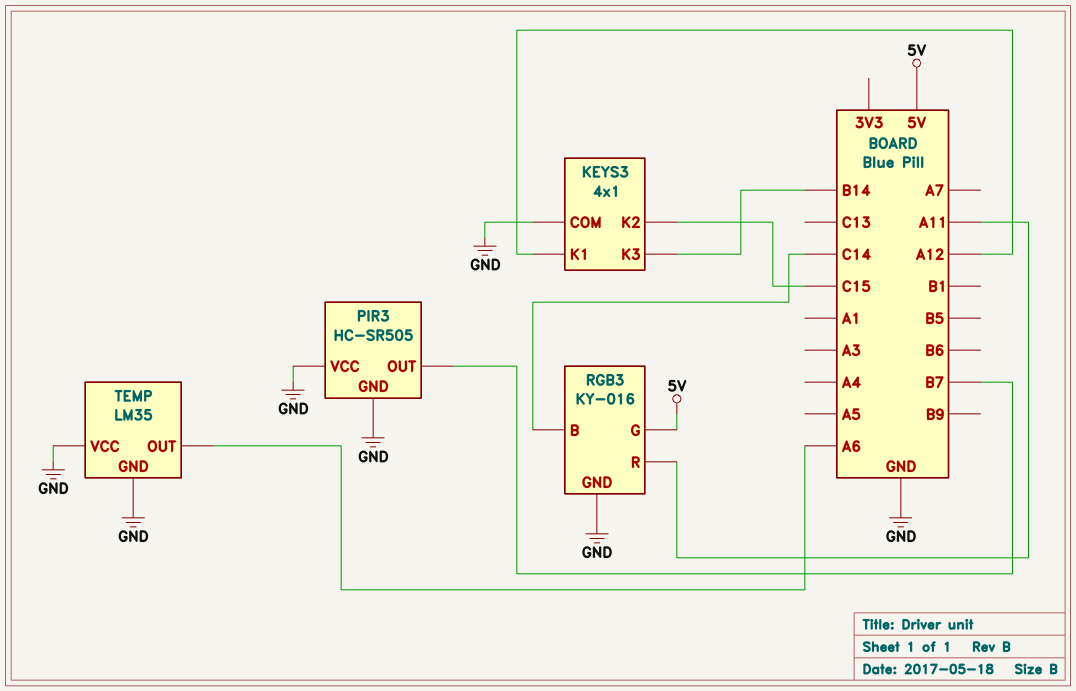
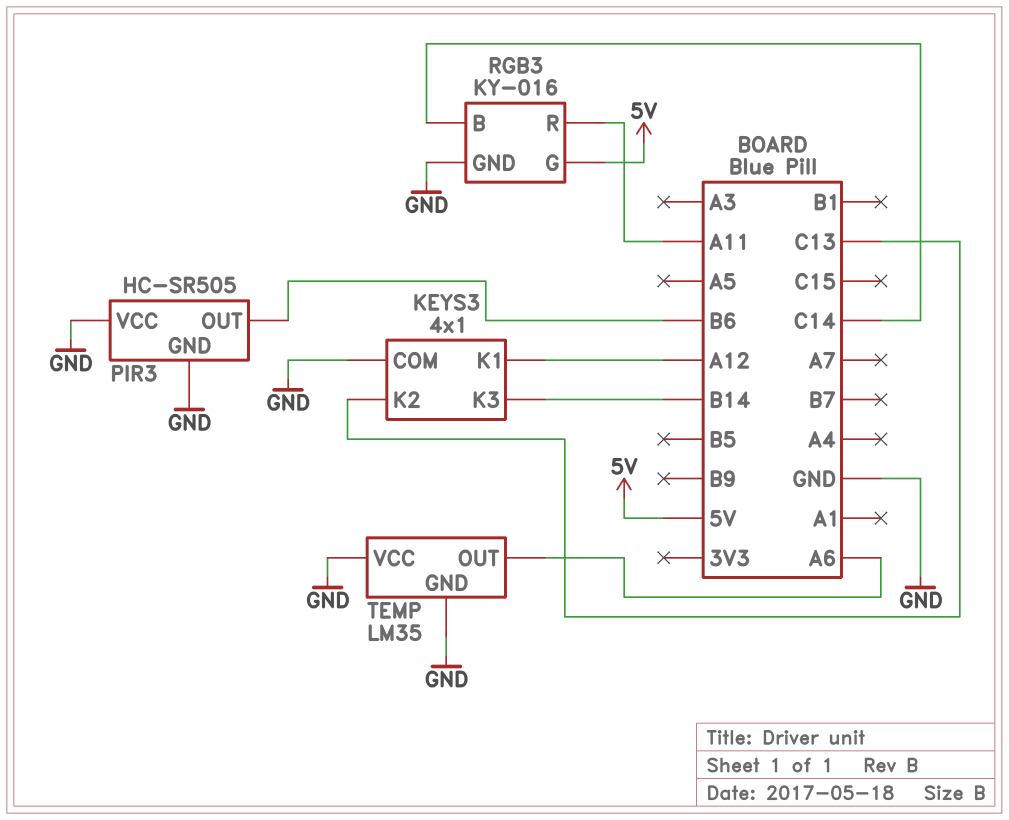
KEYS3 pin K2: C15 -> C13
PIR3 pin OUT: B7 -> B6

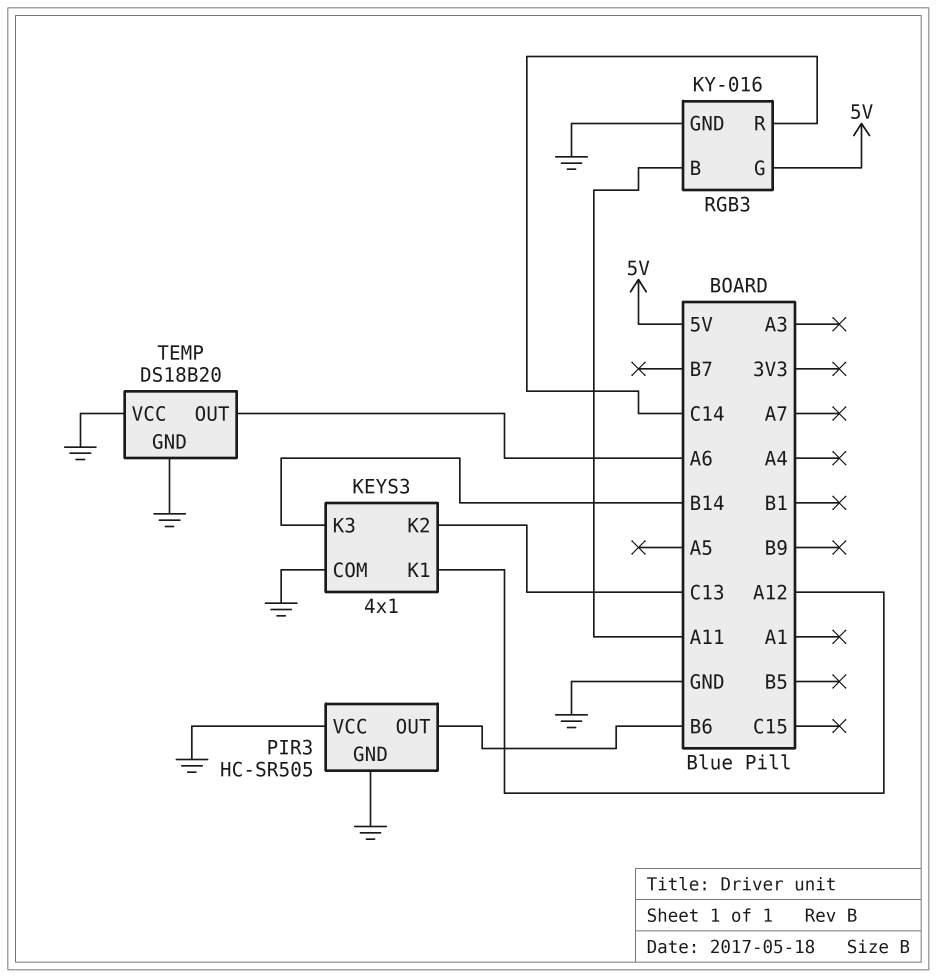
RGB3 pin B: C14 -> A11
RGB3 pin R: A11 -> C14
TEMP: LM35 -> DS18B20

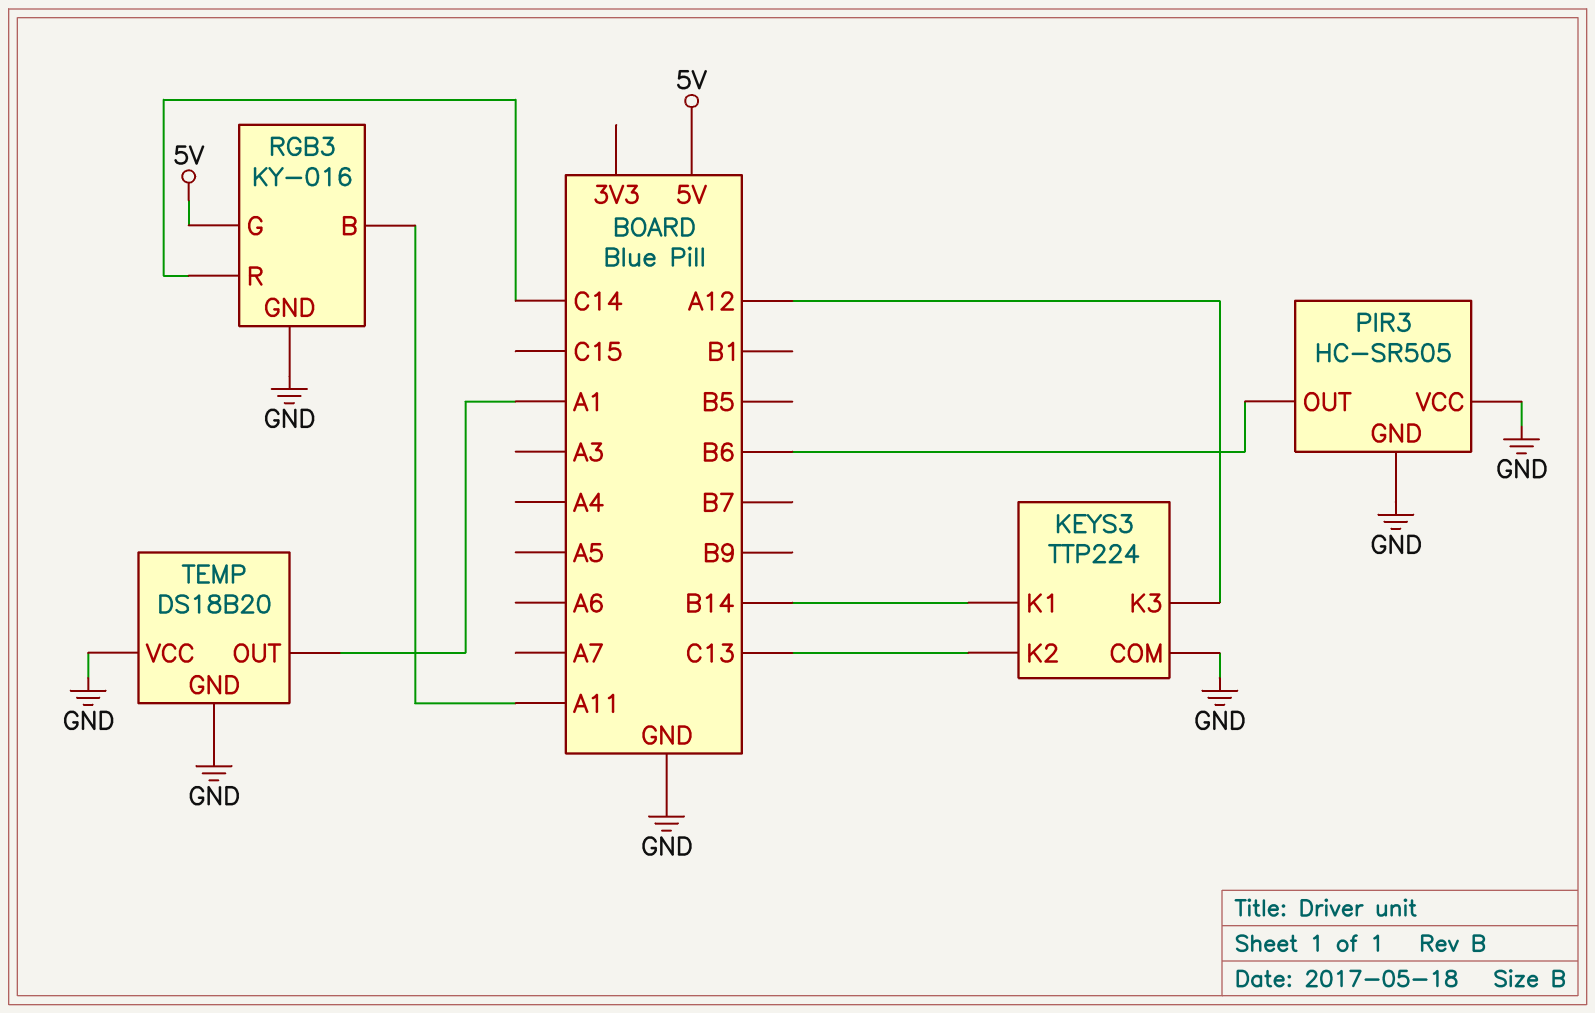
KEYS3: 4x1 -> TTP224
KEYS3 pin K1: A12 -> B14
KEYS3 pin K3: B14 -> A12
TEMP pin OUT: A6 -> A1

